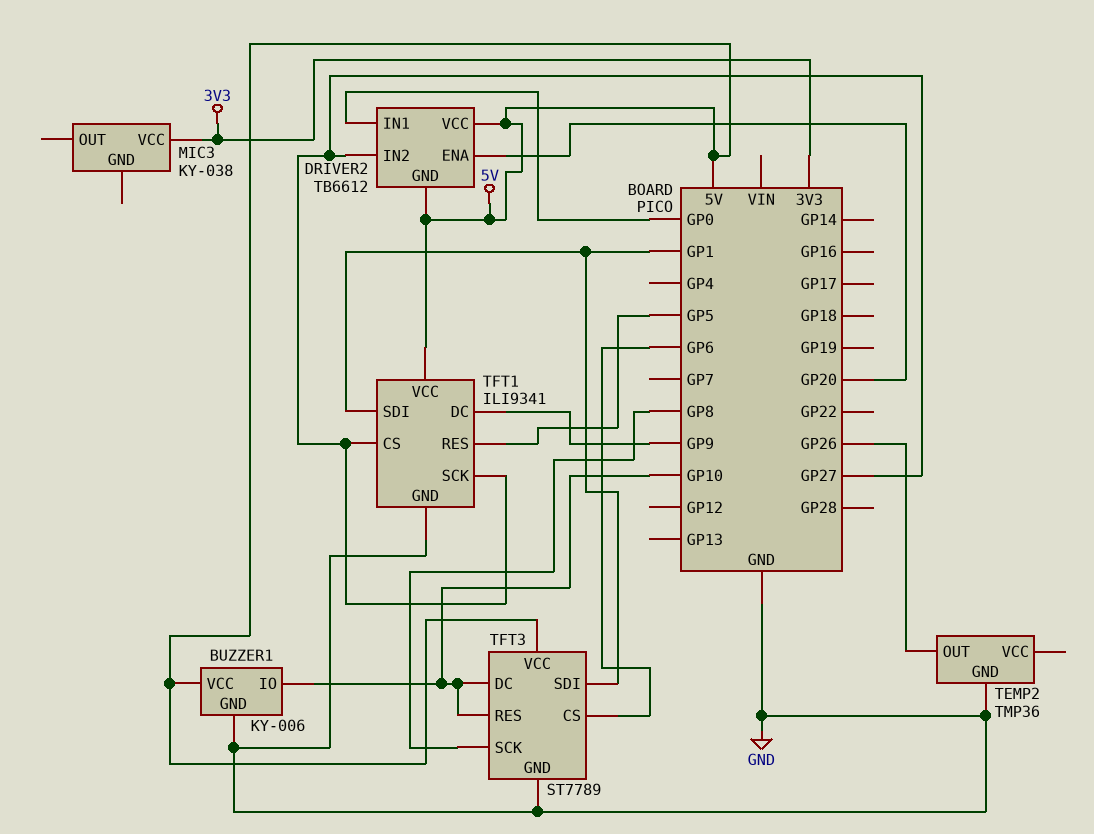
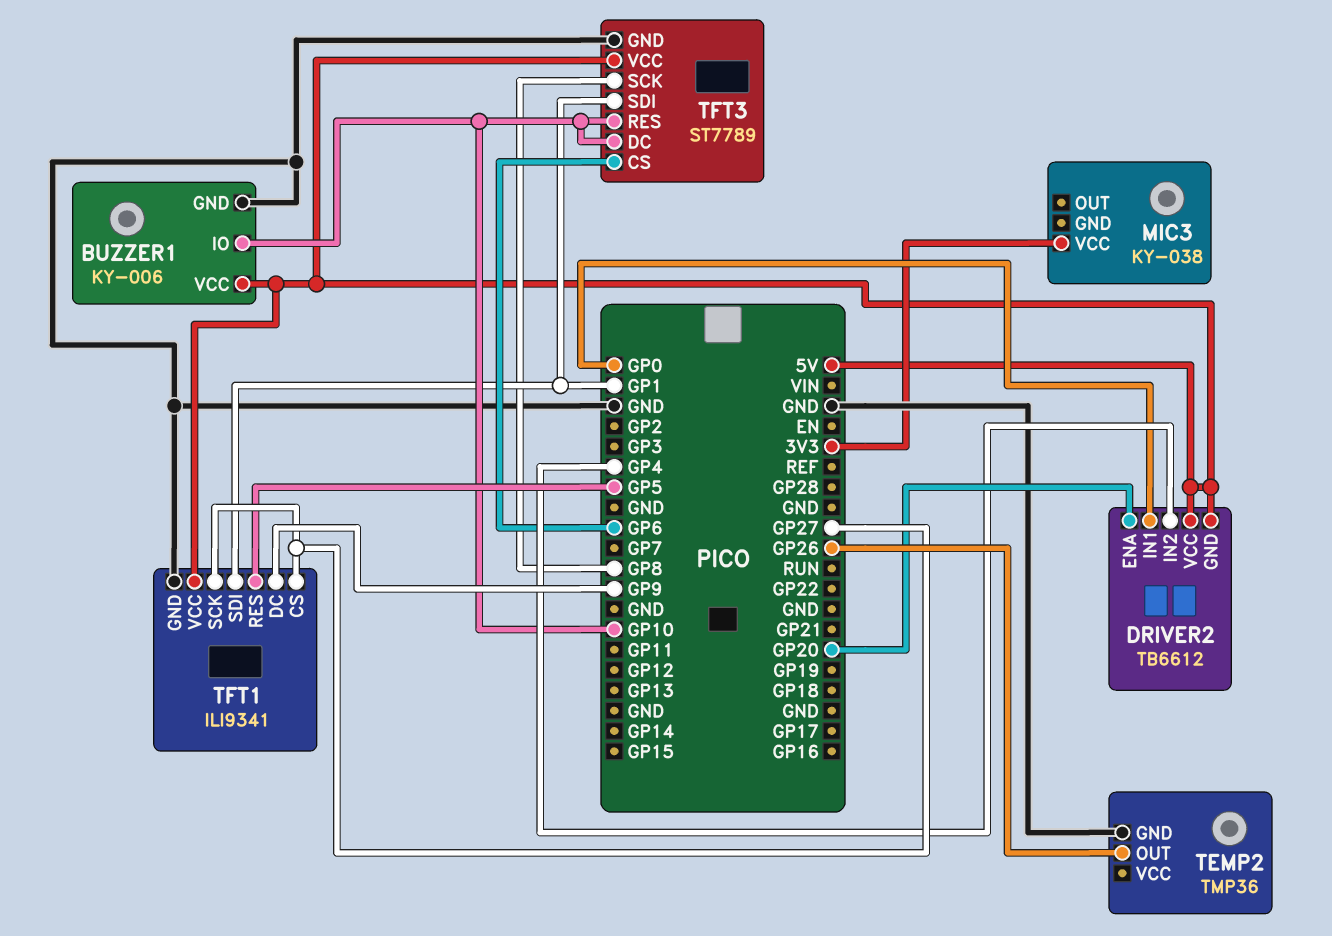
DRIVER2 pin IN2: GP27 -> GP4

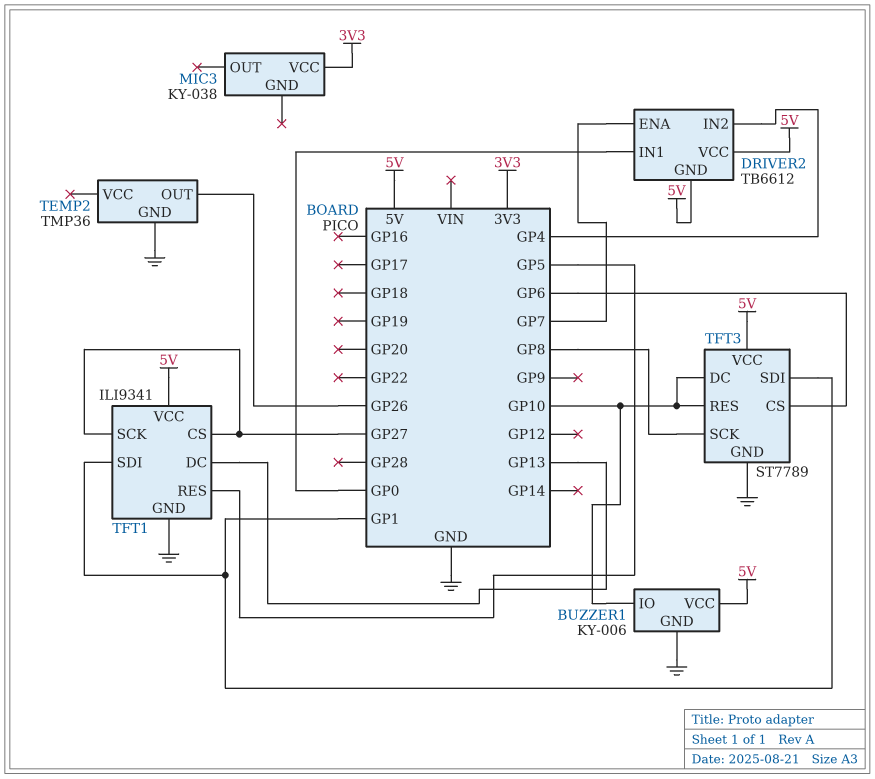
DRIVER2 pin ENA: GP20 -> GP7
TFT1 pin DC: GP9 -> GP13

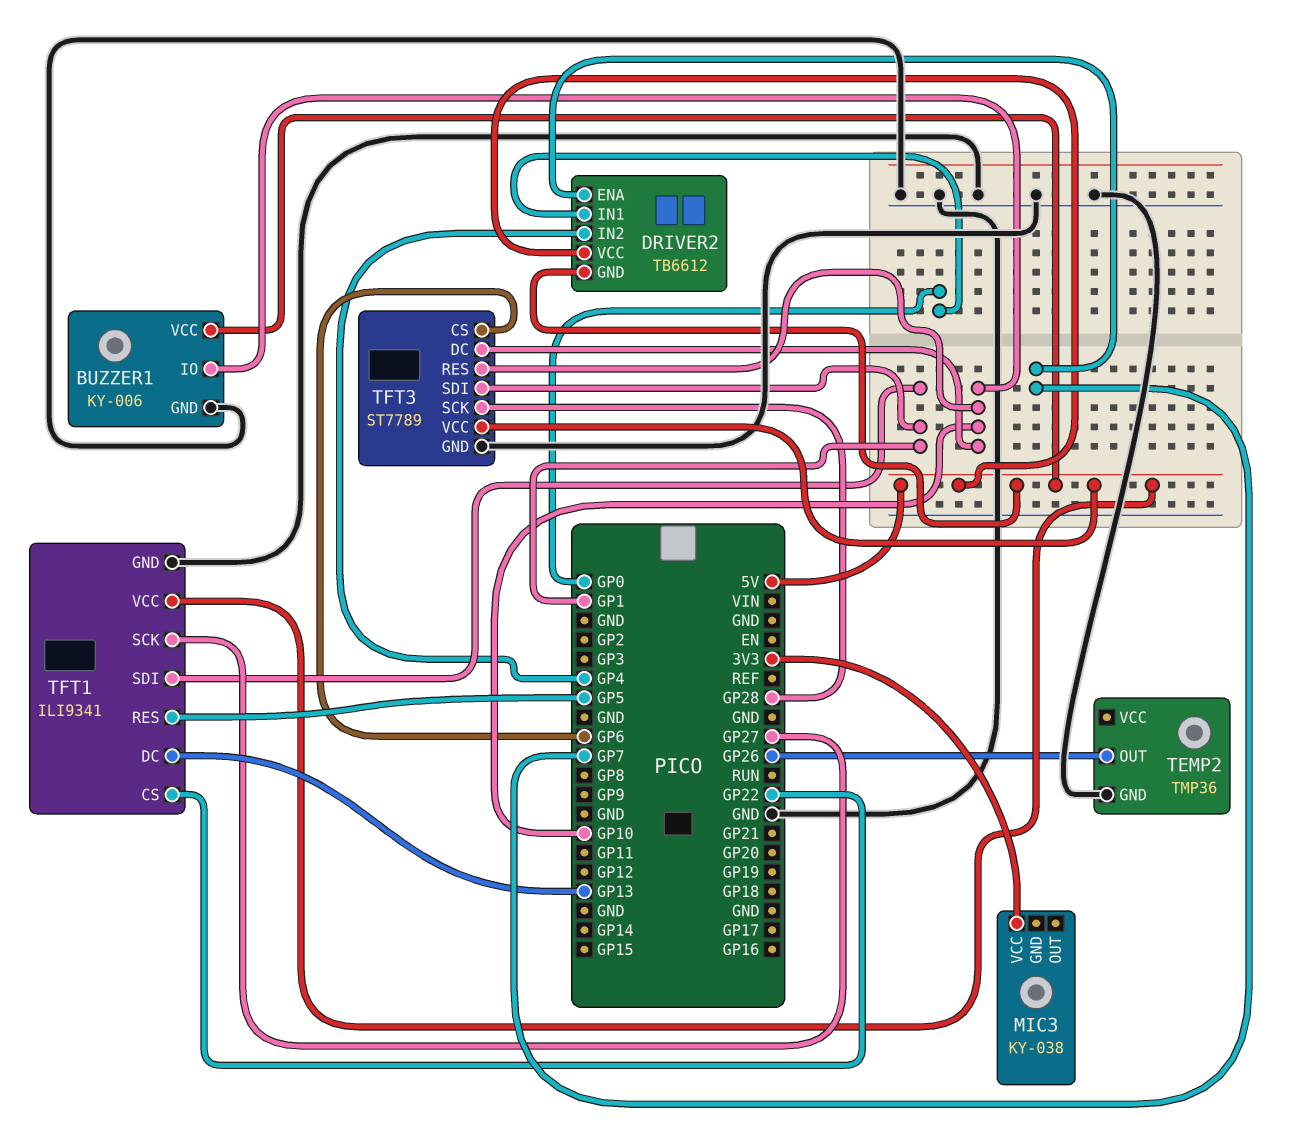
TFT1 pin CS: GP27 -> GP22
TFT3 pin SCK: GP8 -> GP28

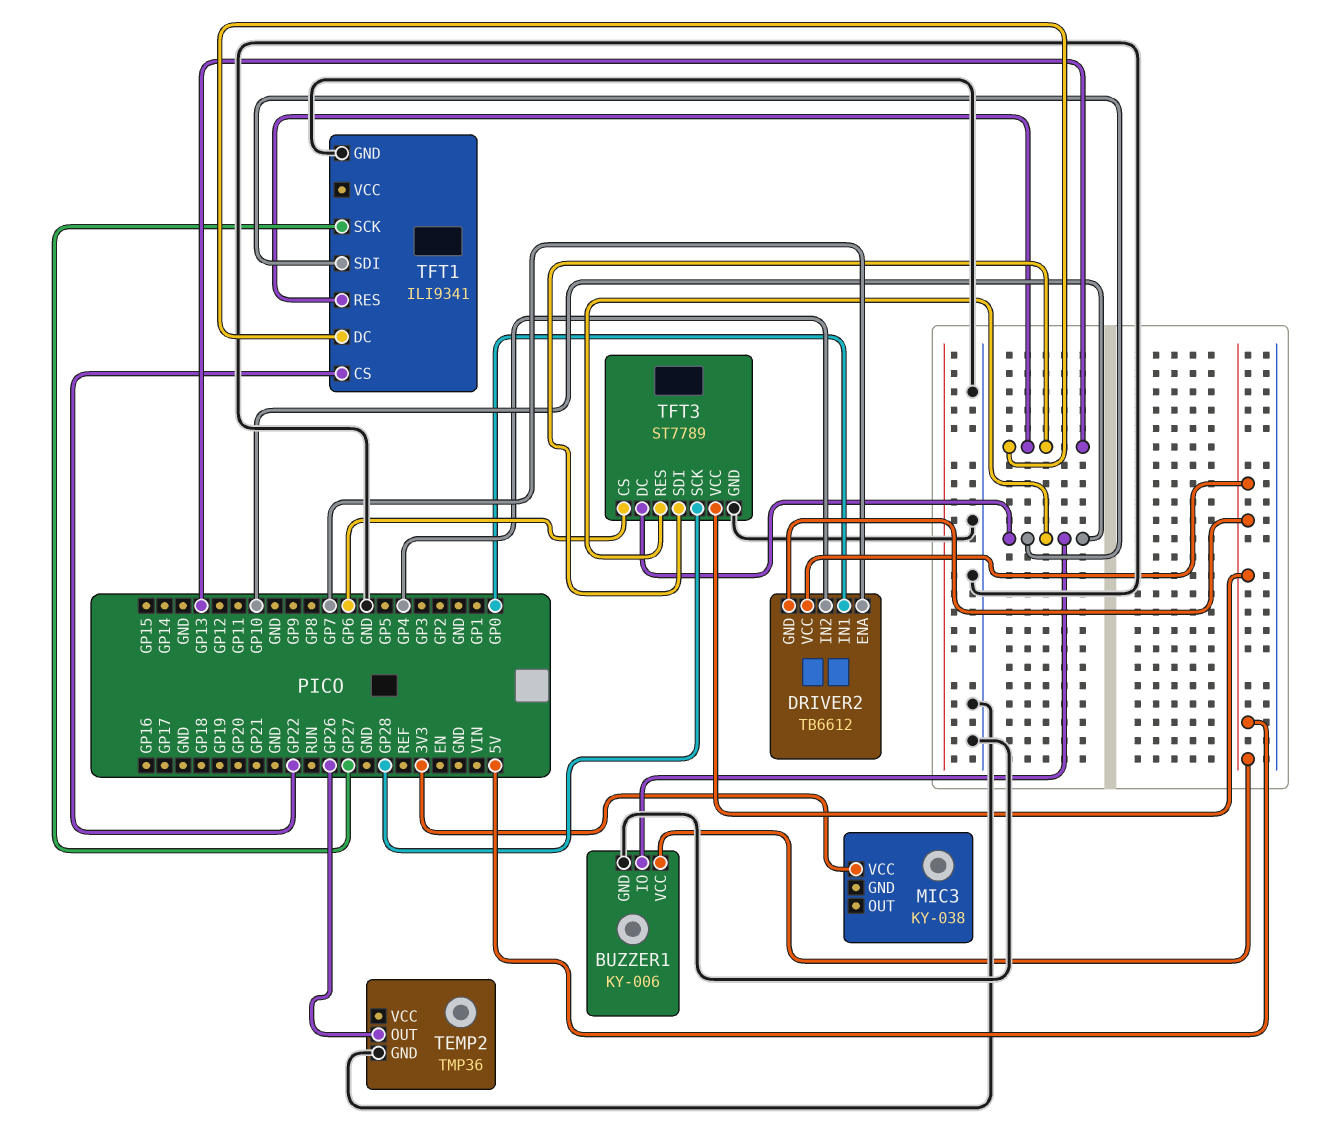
TFT1 pin RES: GP5 -> GP13
TFT1 pin SDI: GP1 -> GP10
TFT1 pin VCC: 5V -> none
TFT3 pin SDI: GP1 -> GP13

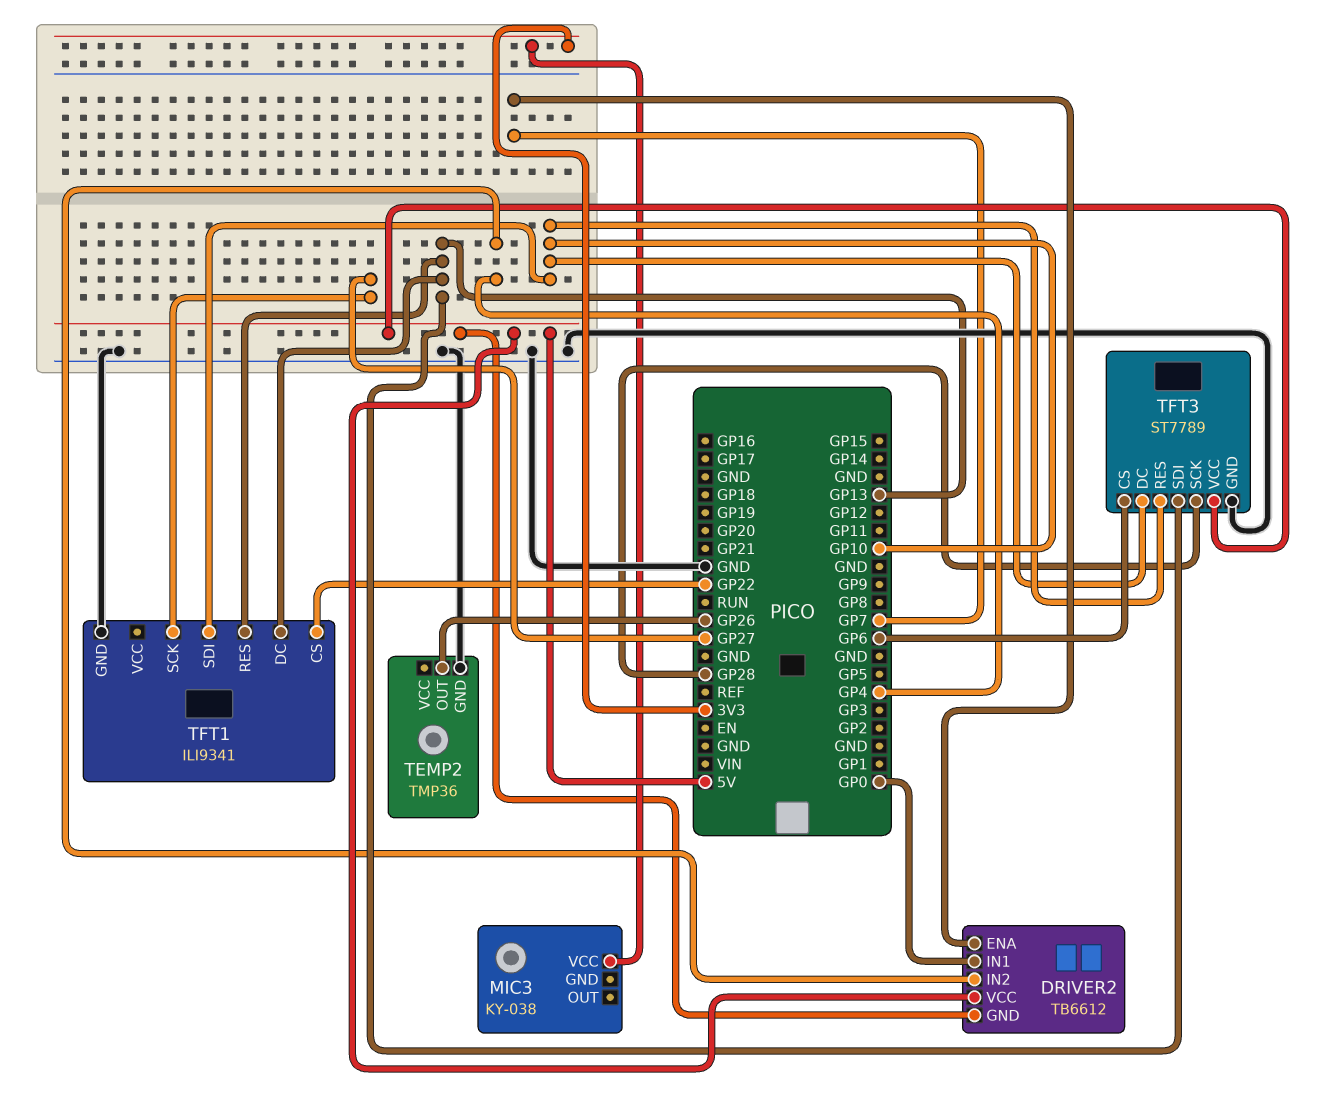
BUZZER1: KY-006 -> none
BUZZER1 pin GND: GND -> none
BUZZER1 pin IO: GP10 -> none
BUZZER1 pin VCC: 5V -> none

